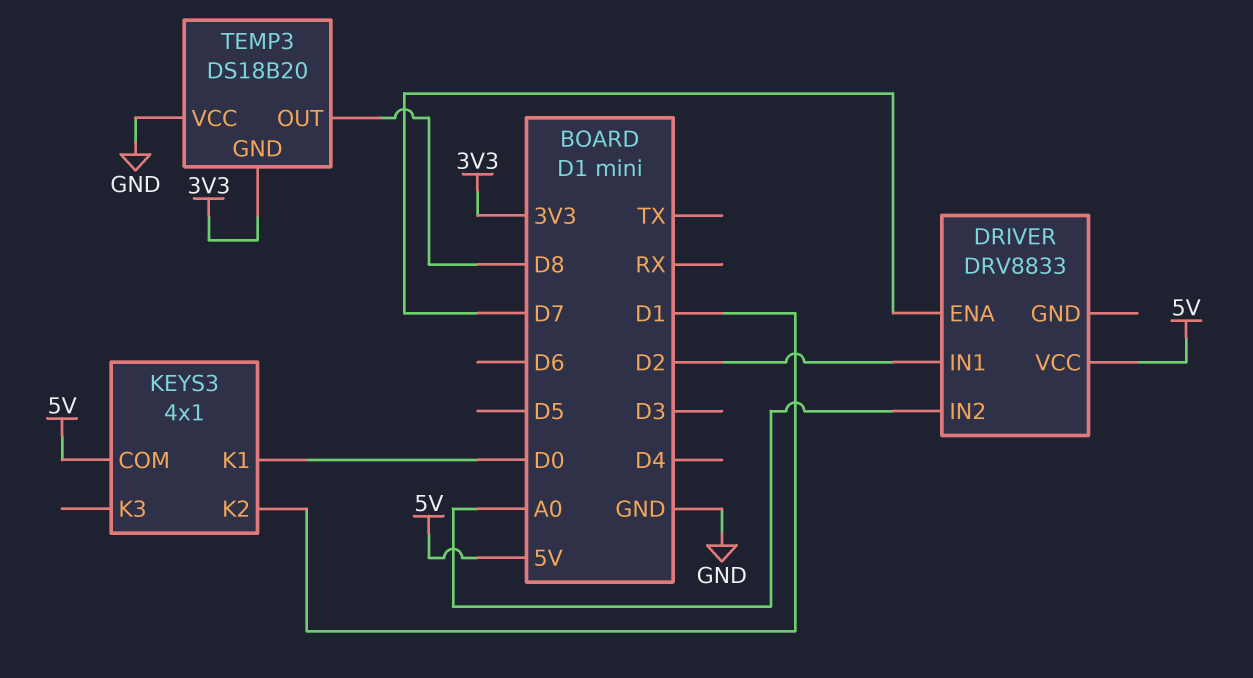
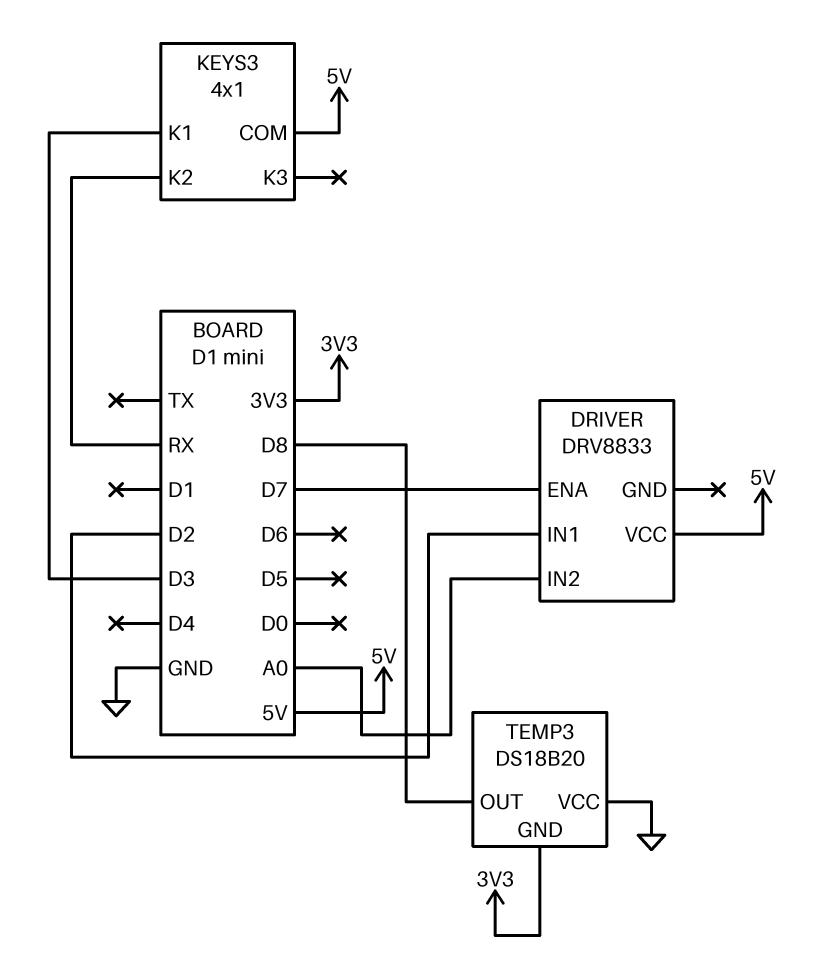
KEYS3 pin K1: D0 -> D3
KEYS3 pin K2: D1 -> RX

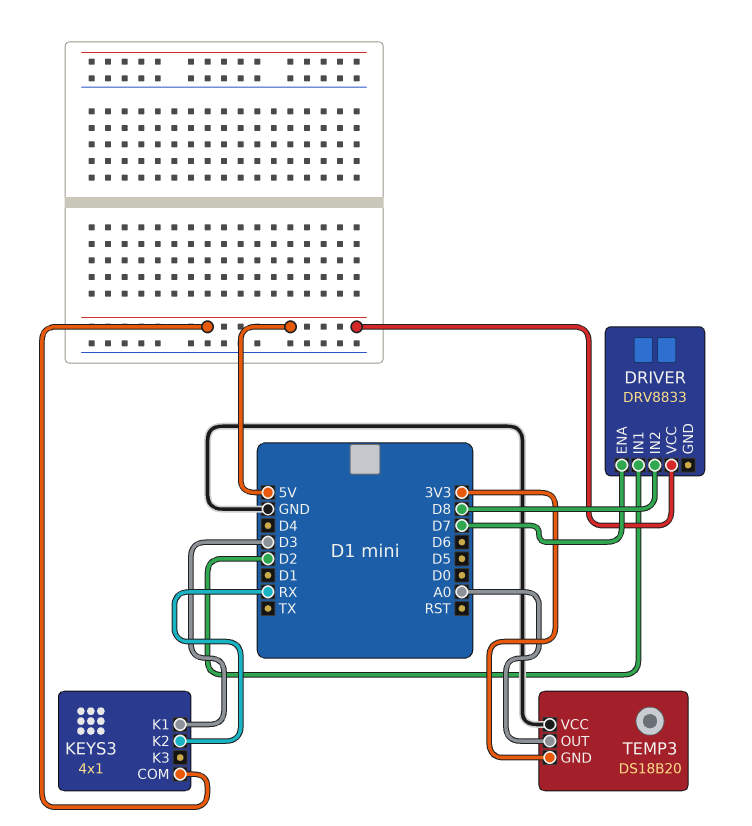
DRIVER pin IN2: A0 -> D8
TEMP3 pin OUT: D8 -> A0

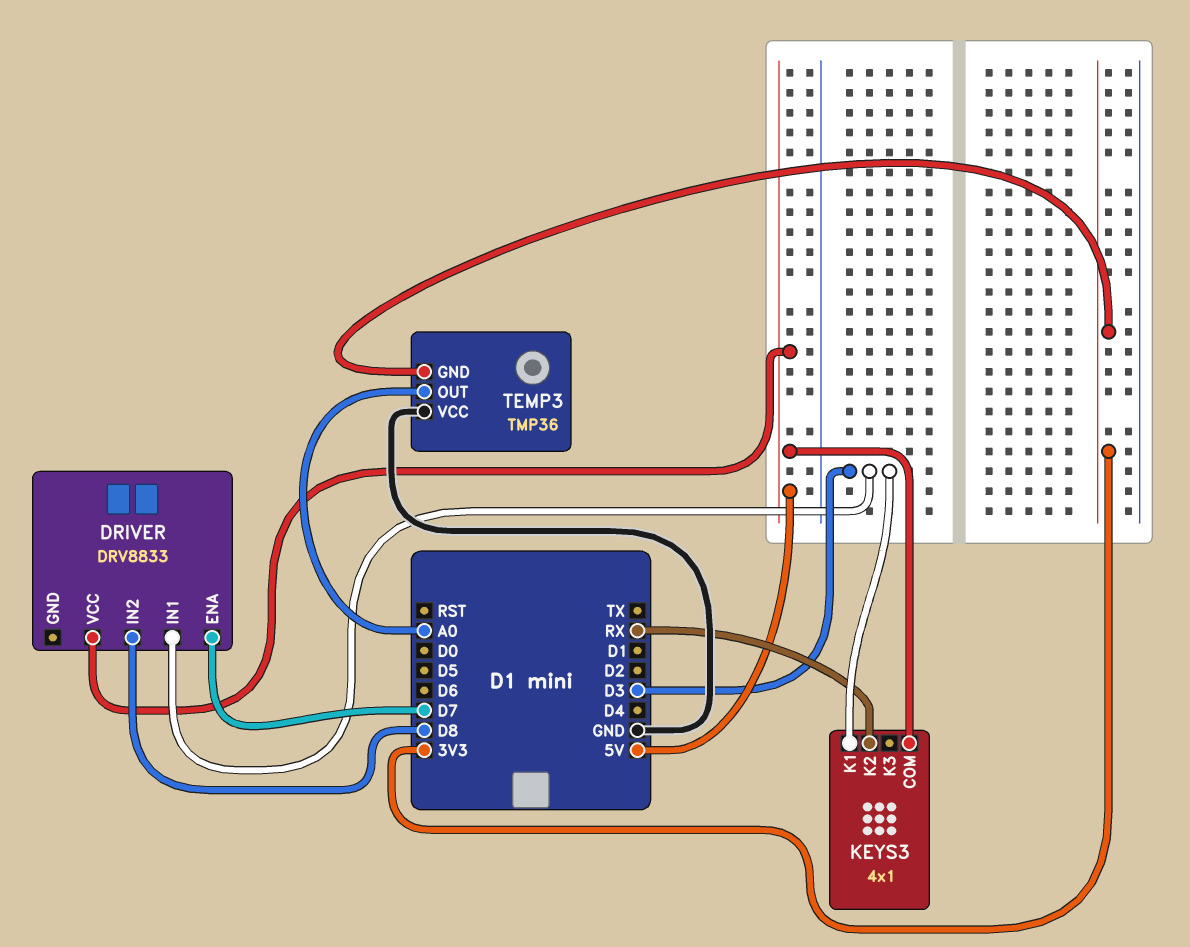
DRIVER pin IN1: D2 -> D3
TEMP3: DS18B20 -> TMP36

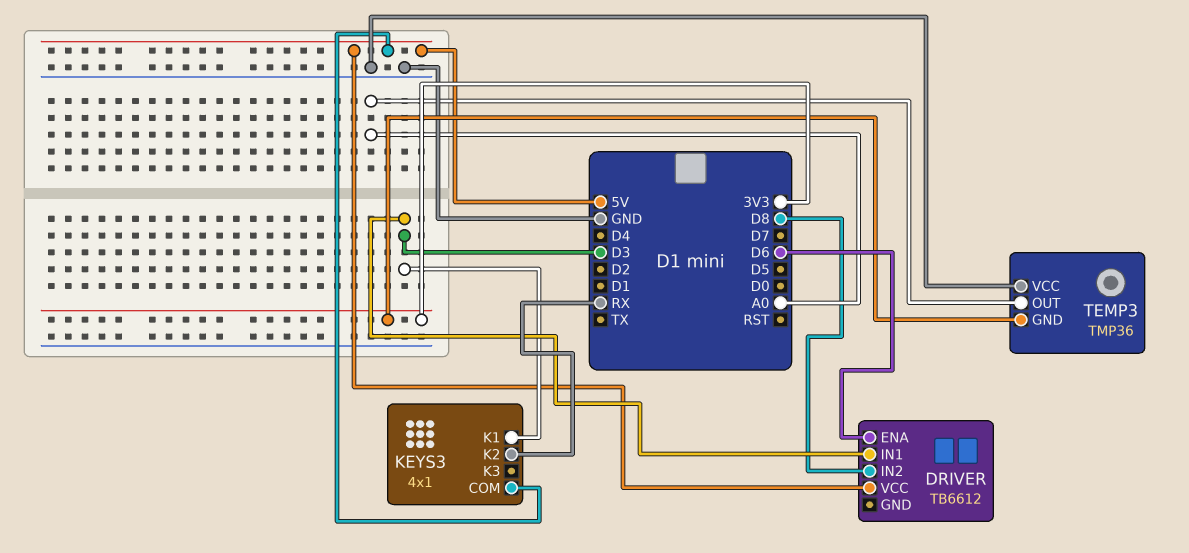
DRIVER: DRV8833 -> TB6612
DRIVER pin ENA: D7 -> D6

